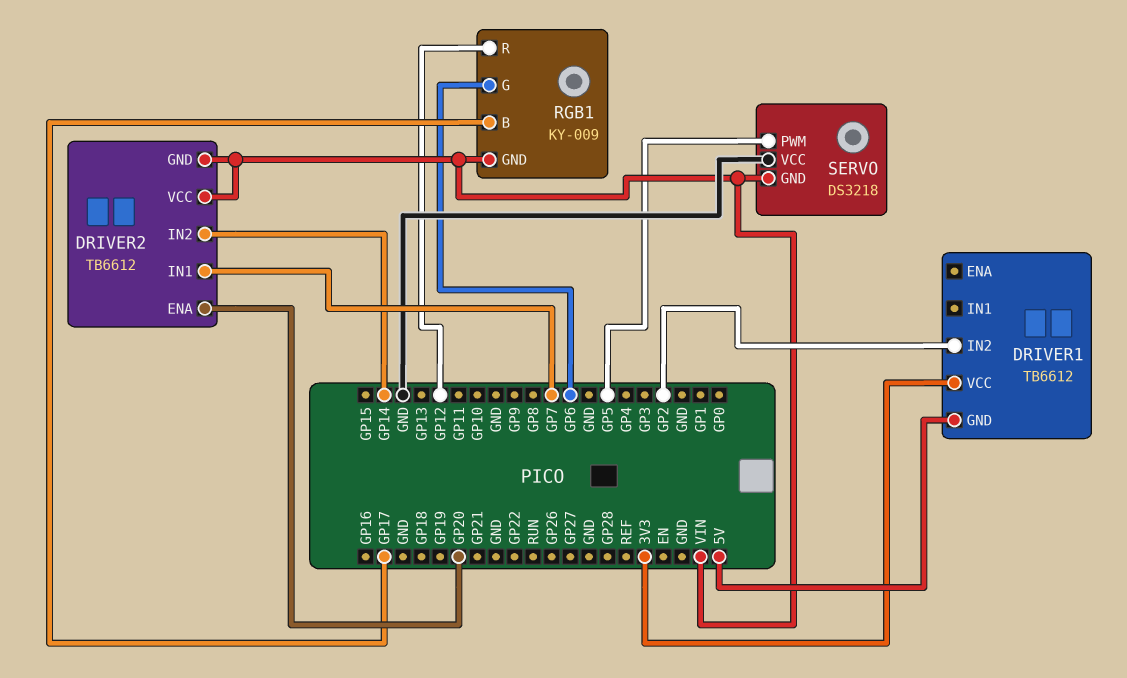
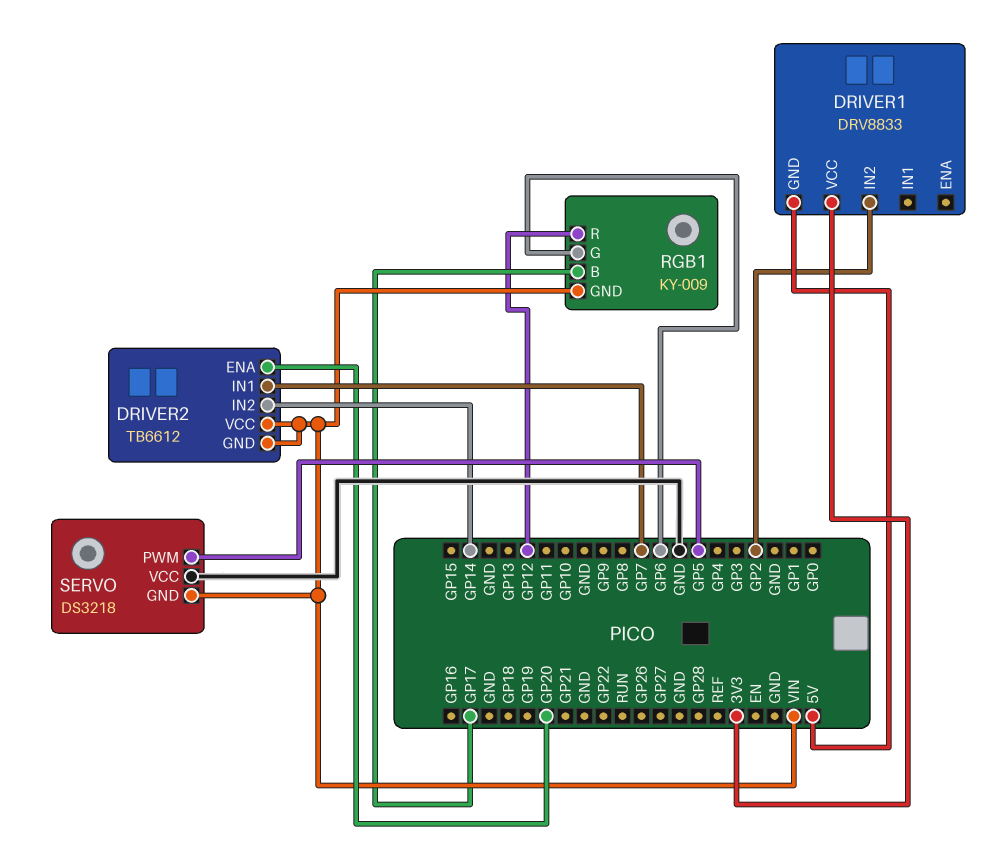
DRIVER1: TB6612 -> DRV8833

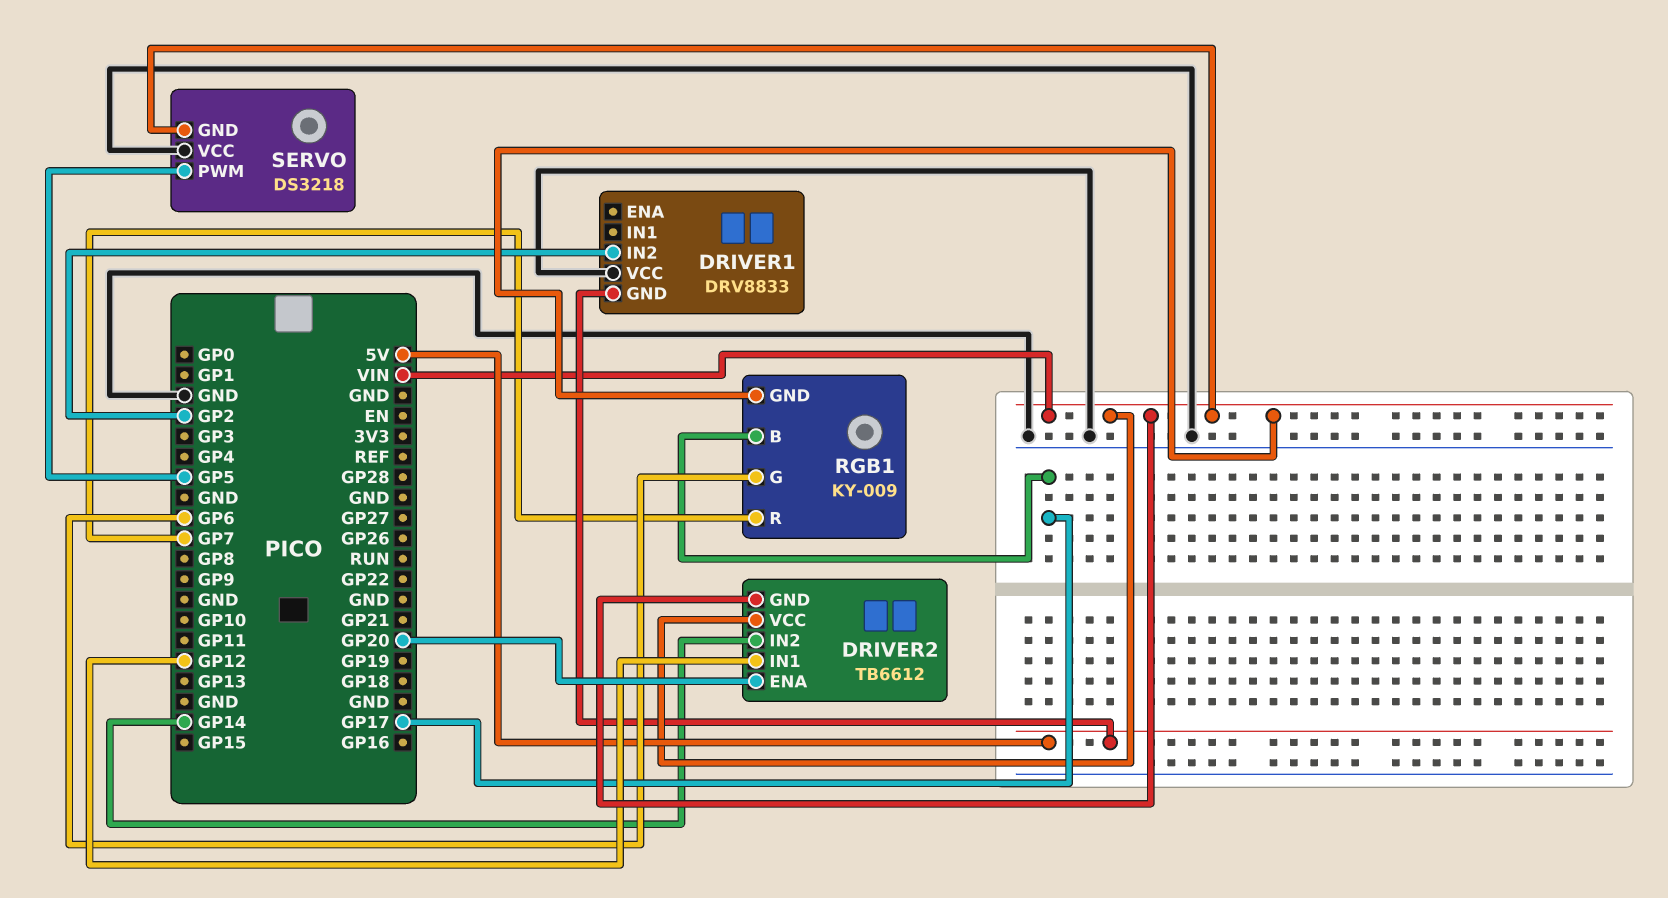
DRIVER1 pin VCC: 3V3 -> GND
DRIVER2 pin IN1: GP7 -> GP12
RGB1 pin R: GP12 -> GP7

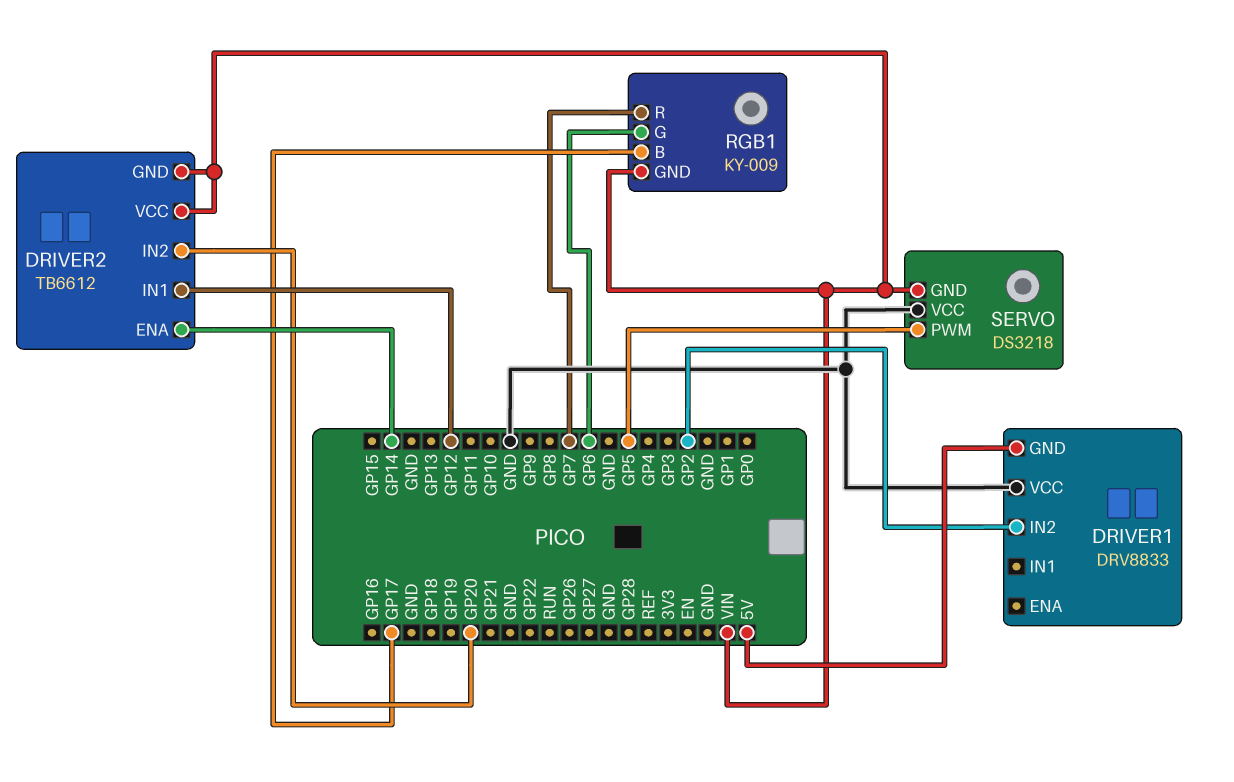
DRIVER2 pin ENA: GP20 -> GP14
DRIVER2 pin IN2: GP14 -> GP20

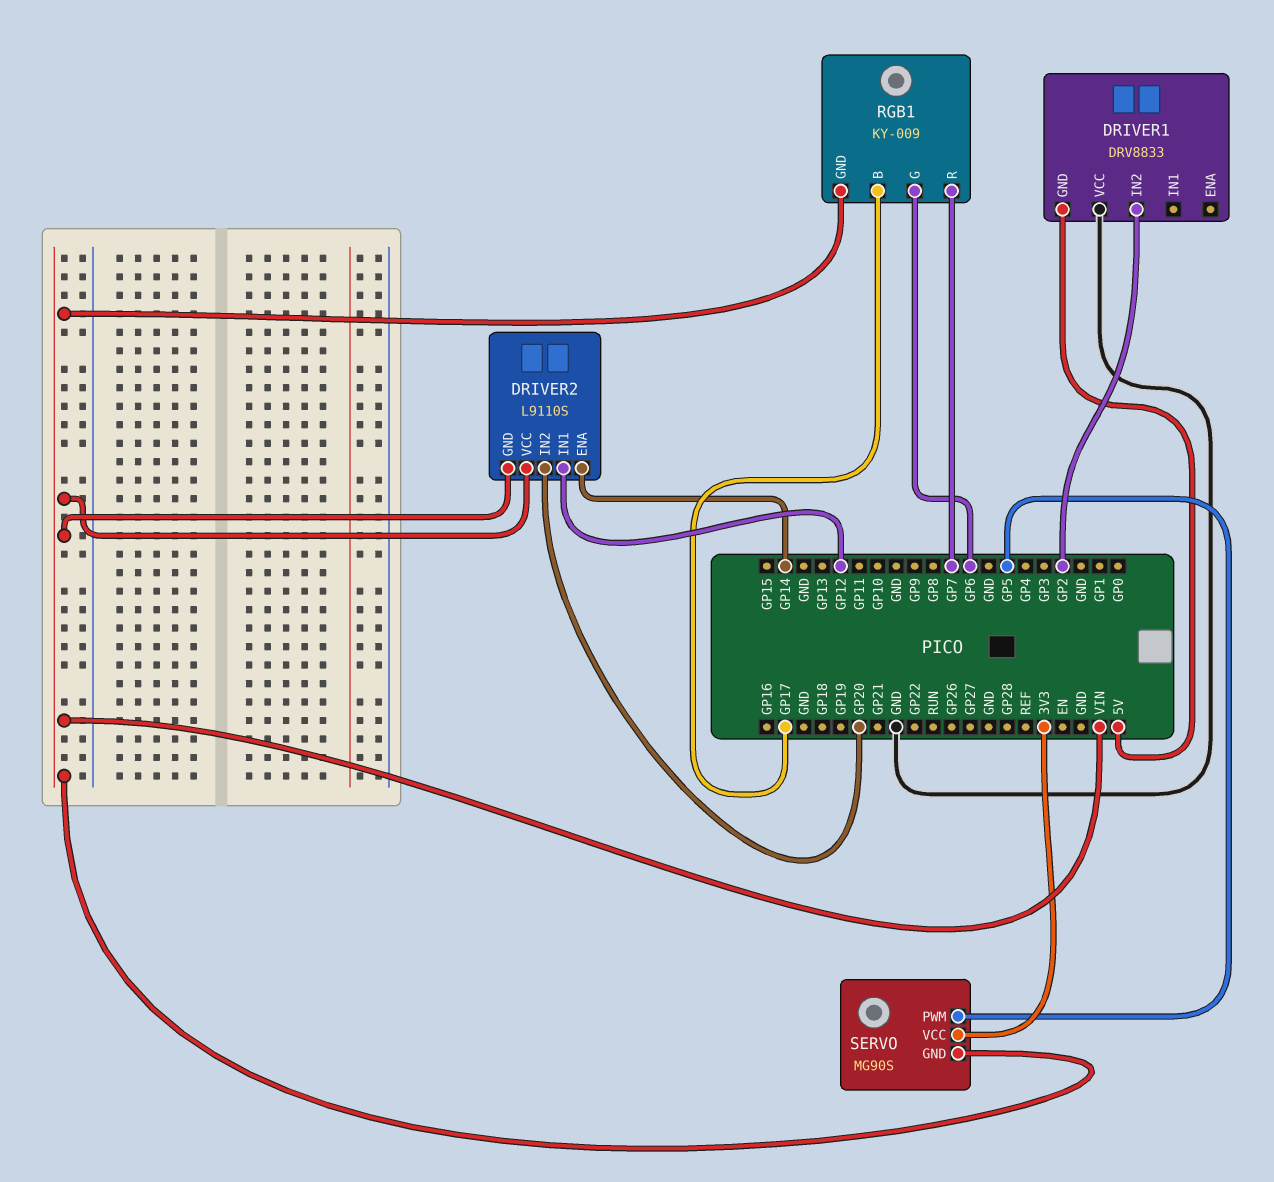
DRIVER2: TB6612 -> L9110S
SERVO: DS3218 -> MG90S
SERVO pin VCC: GND -> 3V3

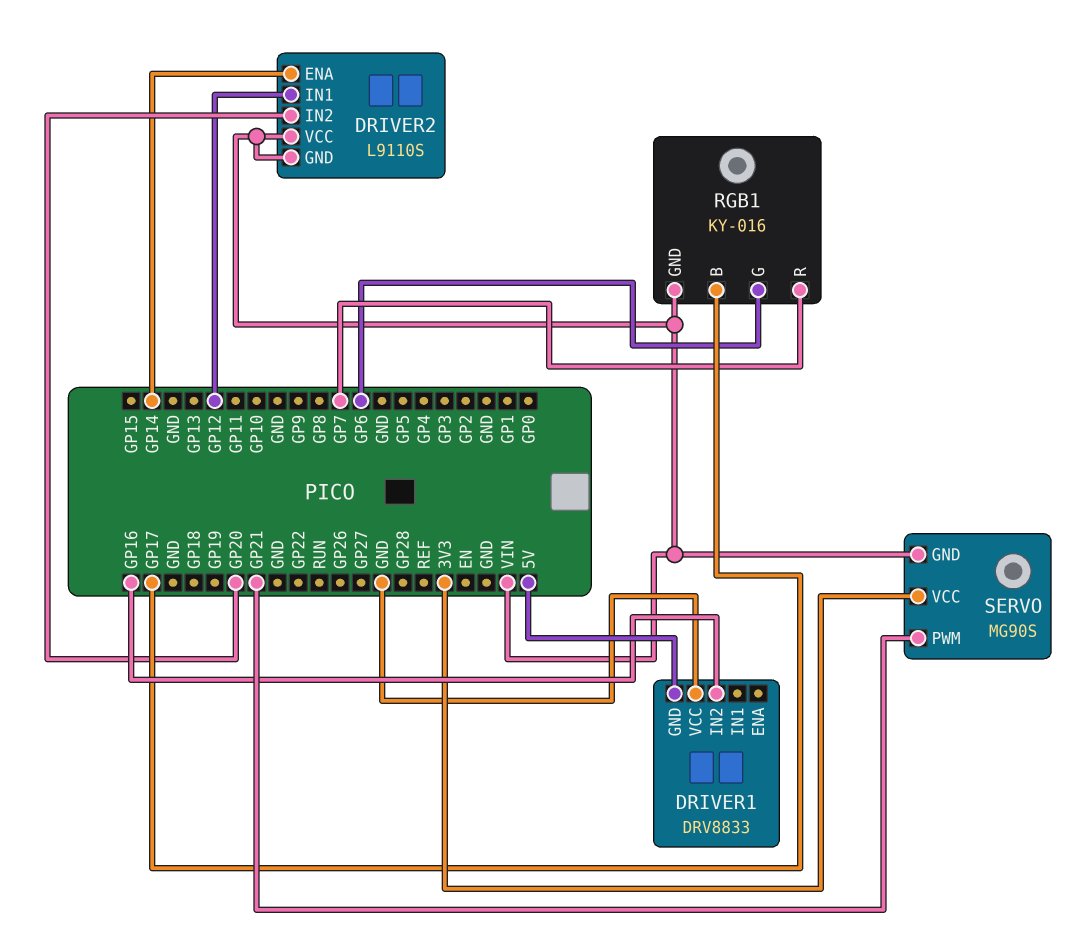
DRIVER1 pin IN2: GP2 -> GP16
RGB1: KY-009 -> KY-016
SERVO pin PWM: GP5 -> GP21

